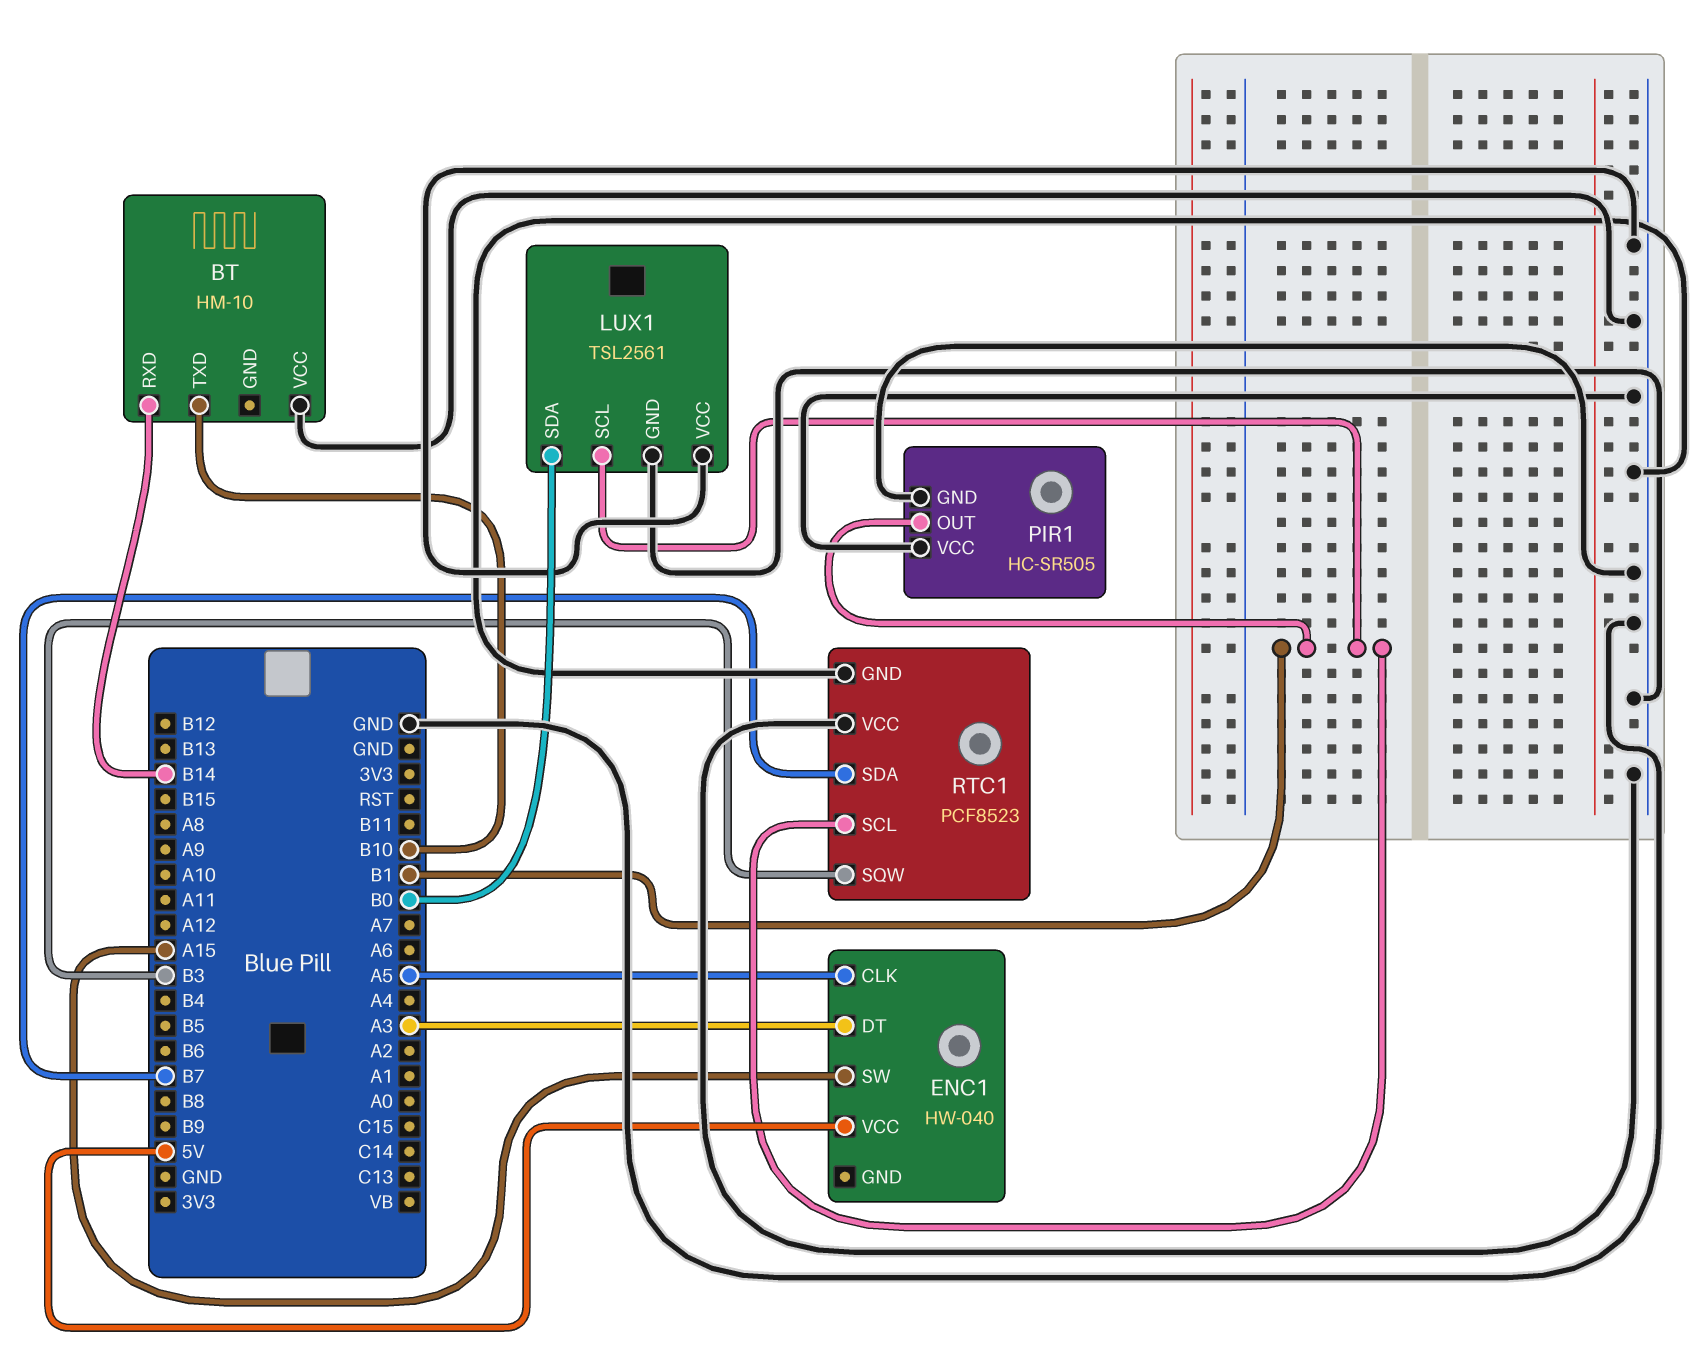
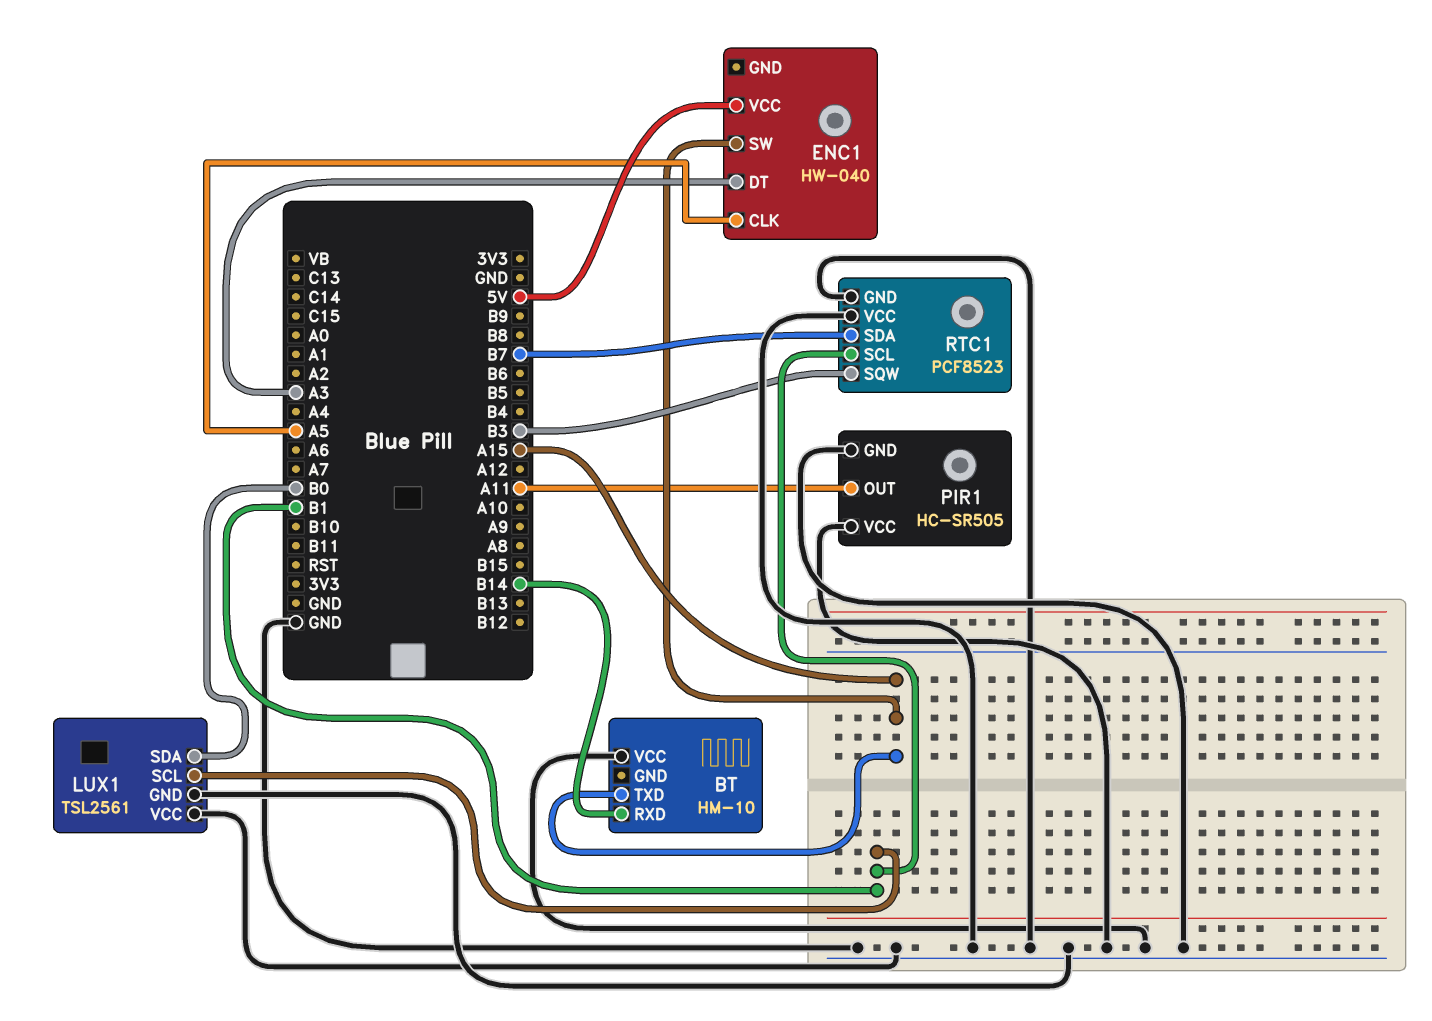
BT pin TXD: B10 -> A15
PIR1 pin OUT: B1 -> A11

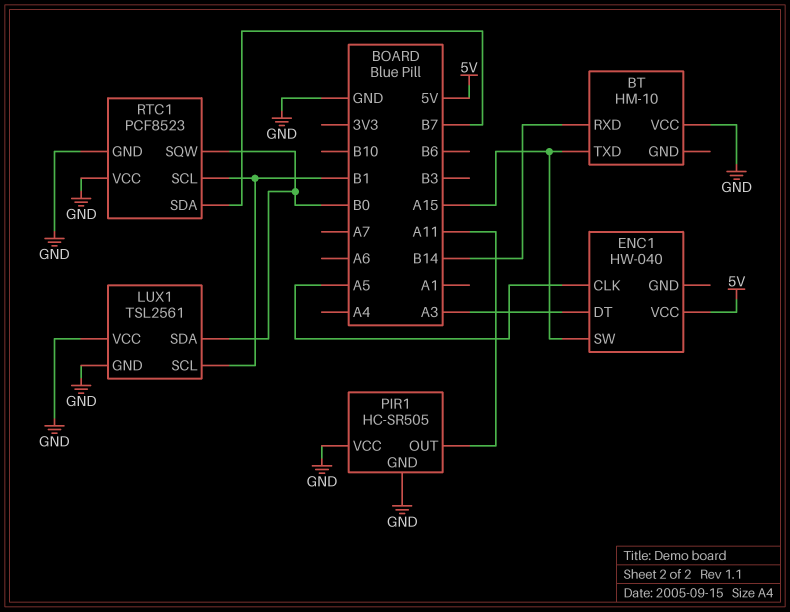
RTC1 pin SQW: B3 -> B0

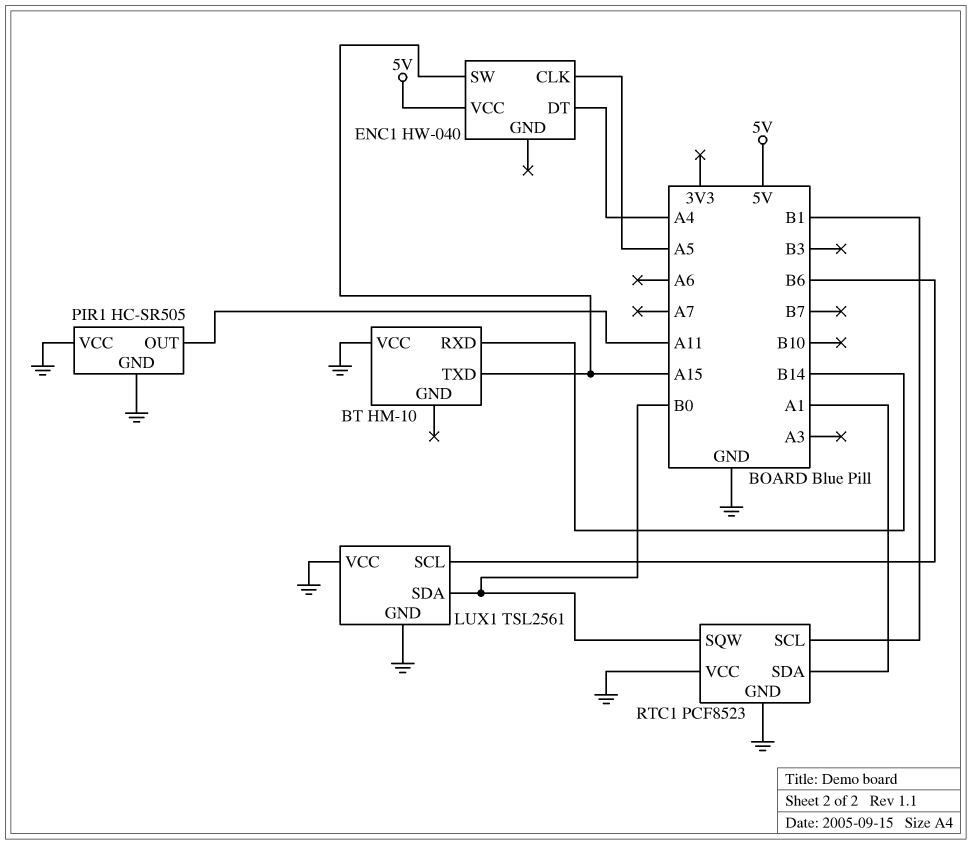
ENC1 pin DT: A3 -> A4
LUX1 pin SCL: B1 -> B6
RTC1 pin SDA: B7 -> A1

